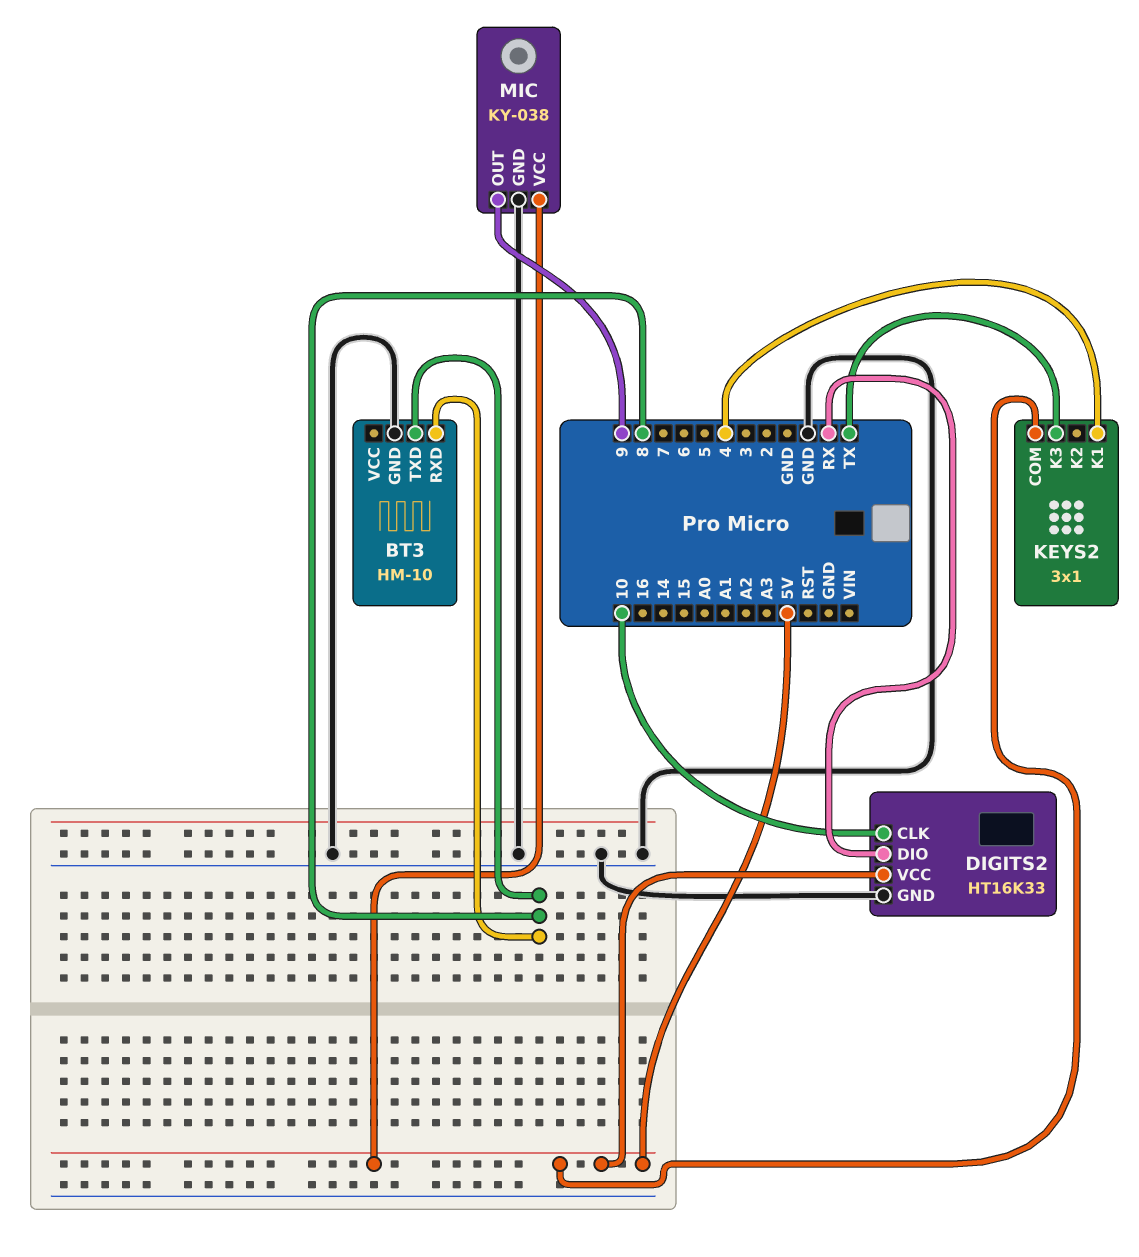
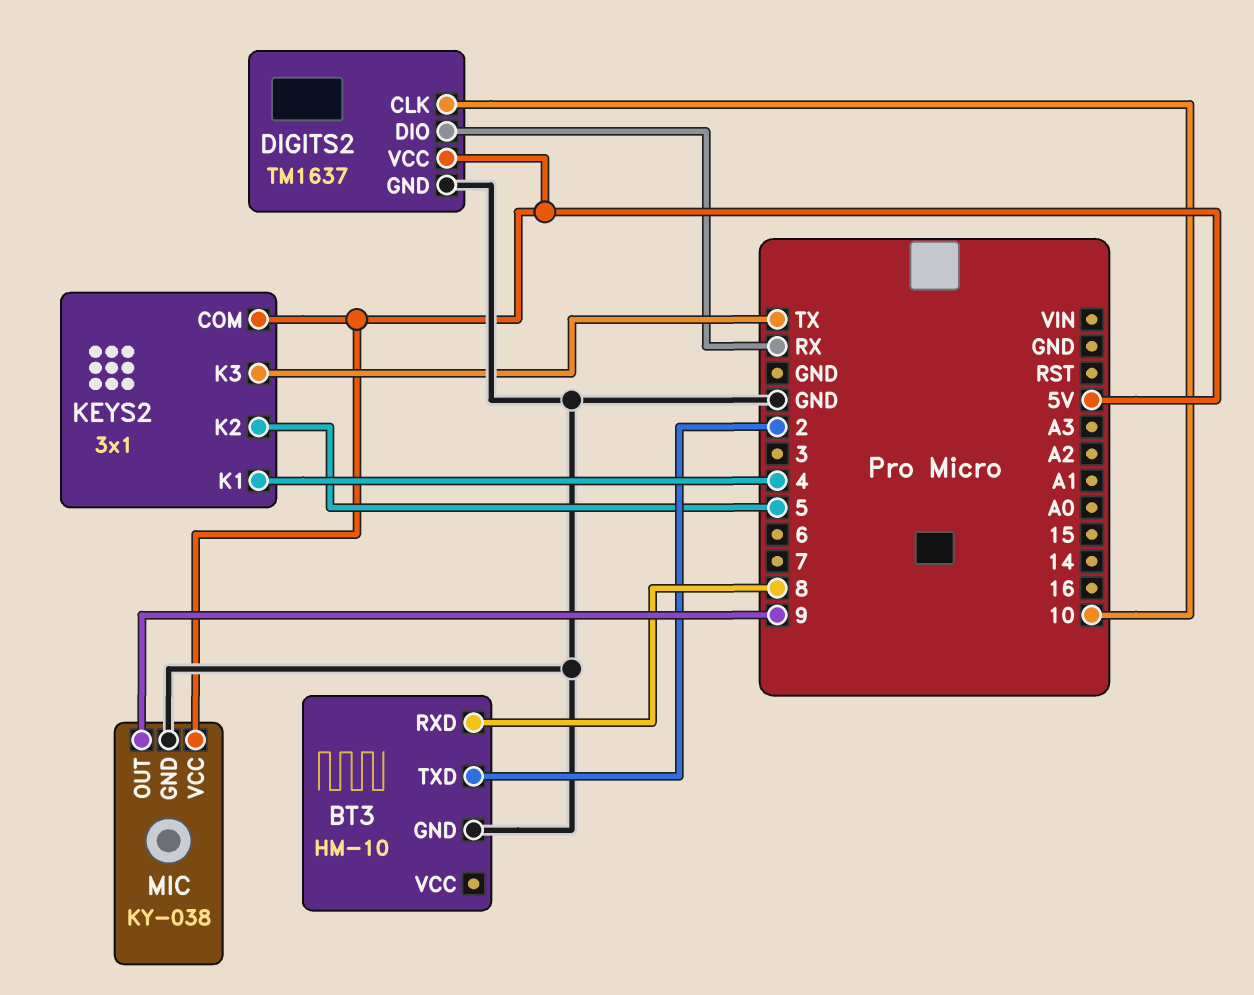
BT3 pin TXD: 8 -> 2
DIGITS2: HT16K33 -> TM1637
KEYS2 pin K2: none -> 5

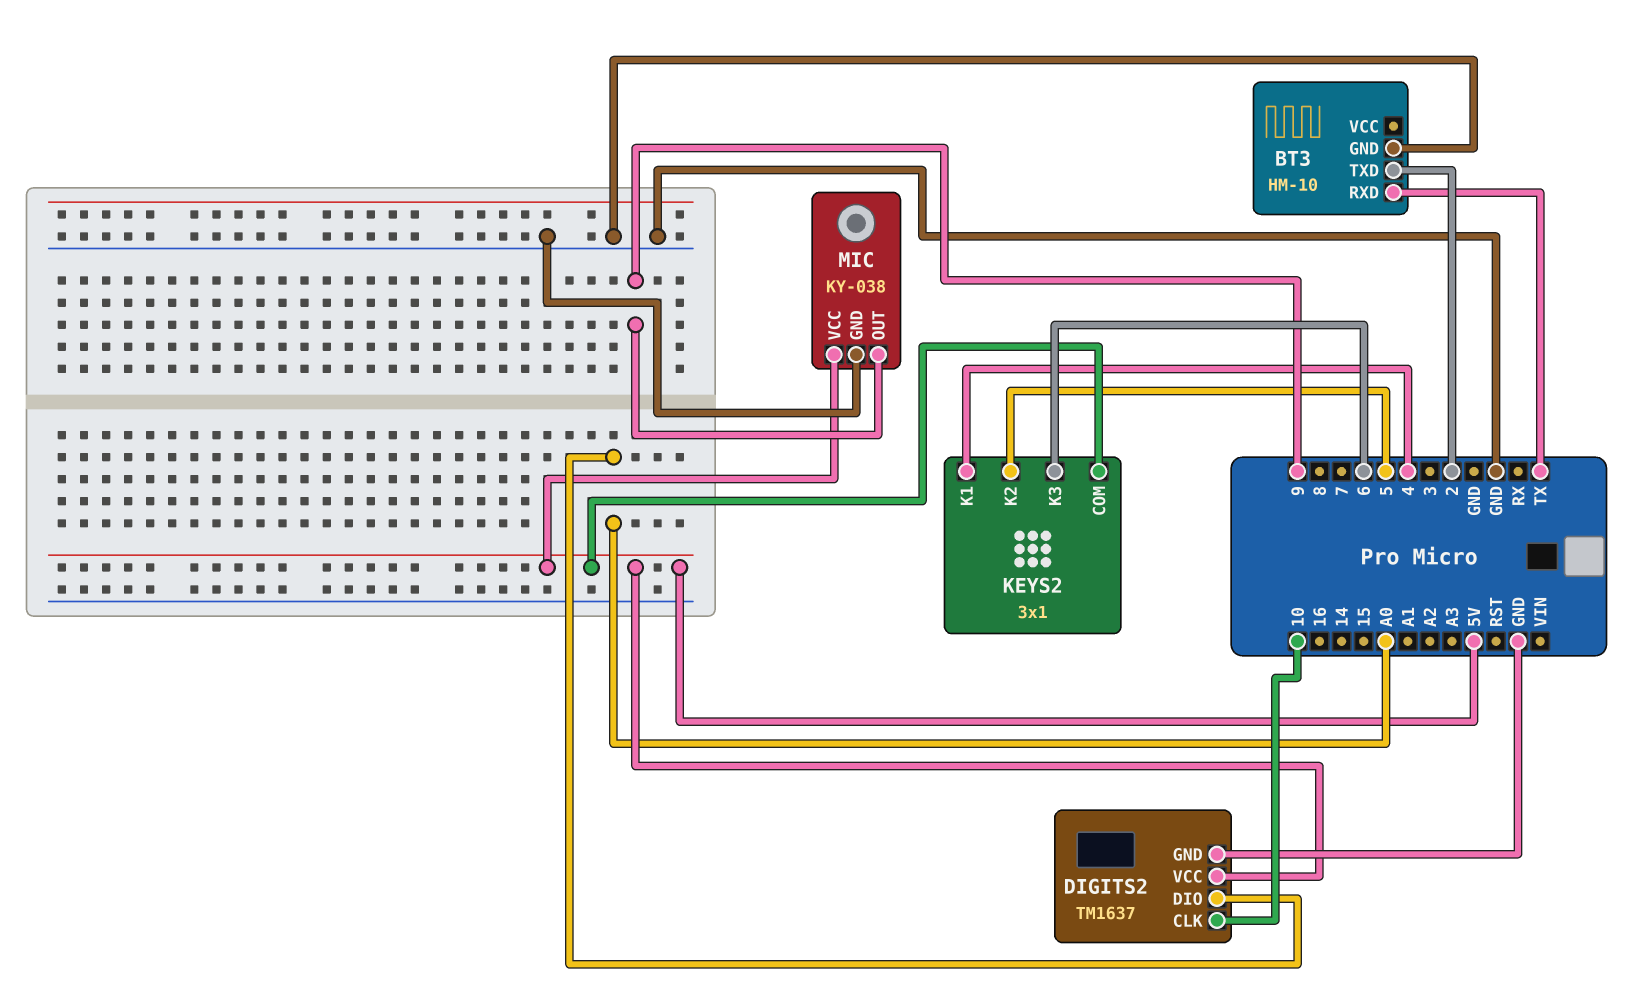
BT3 pin RXD: 8 -> TX
DIGITS2 pin DIO: RX -> A0
KEYS2 pin K3: TX -> 6

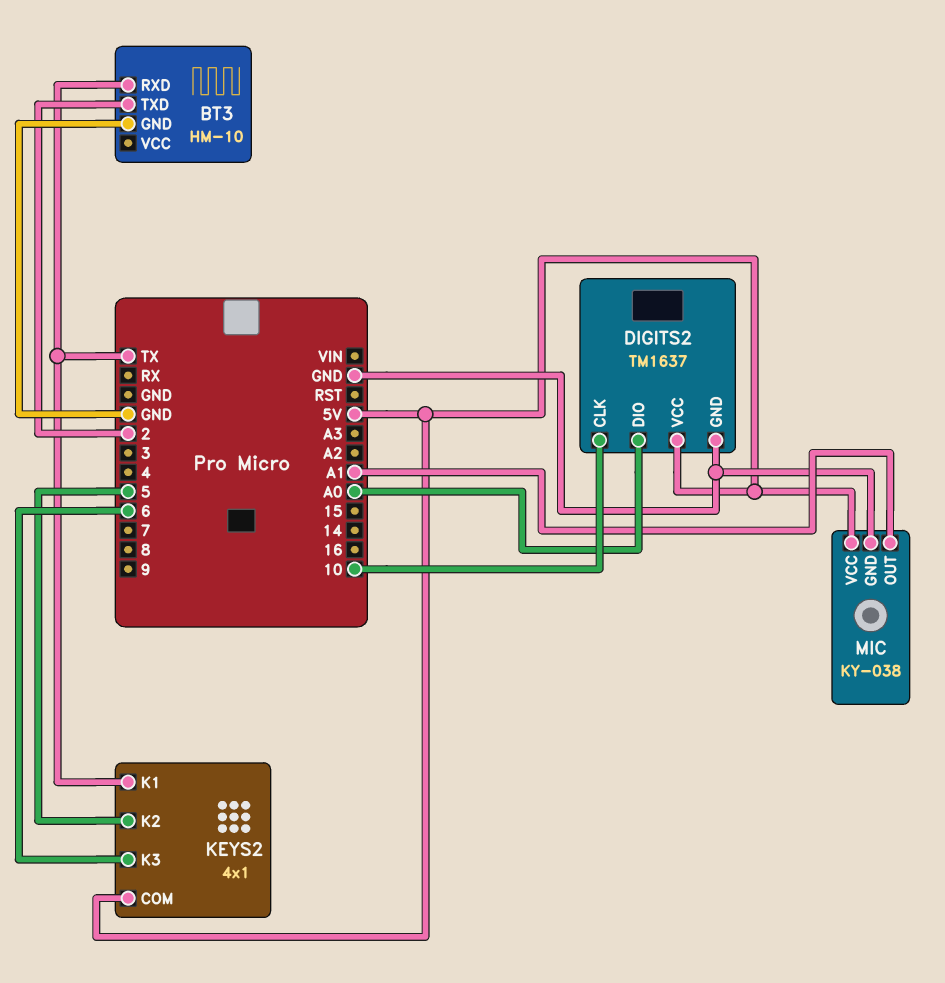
KEYS2: 3x1 -> 4x1
KEYS2 pin K1: 4 -> TX
MIC pin OUT: 9 -> A1

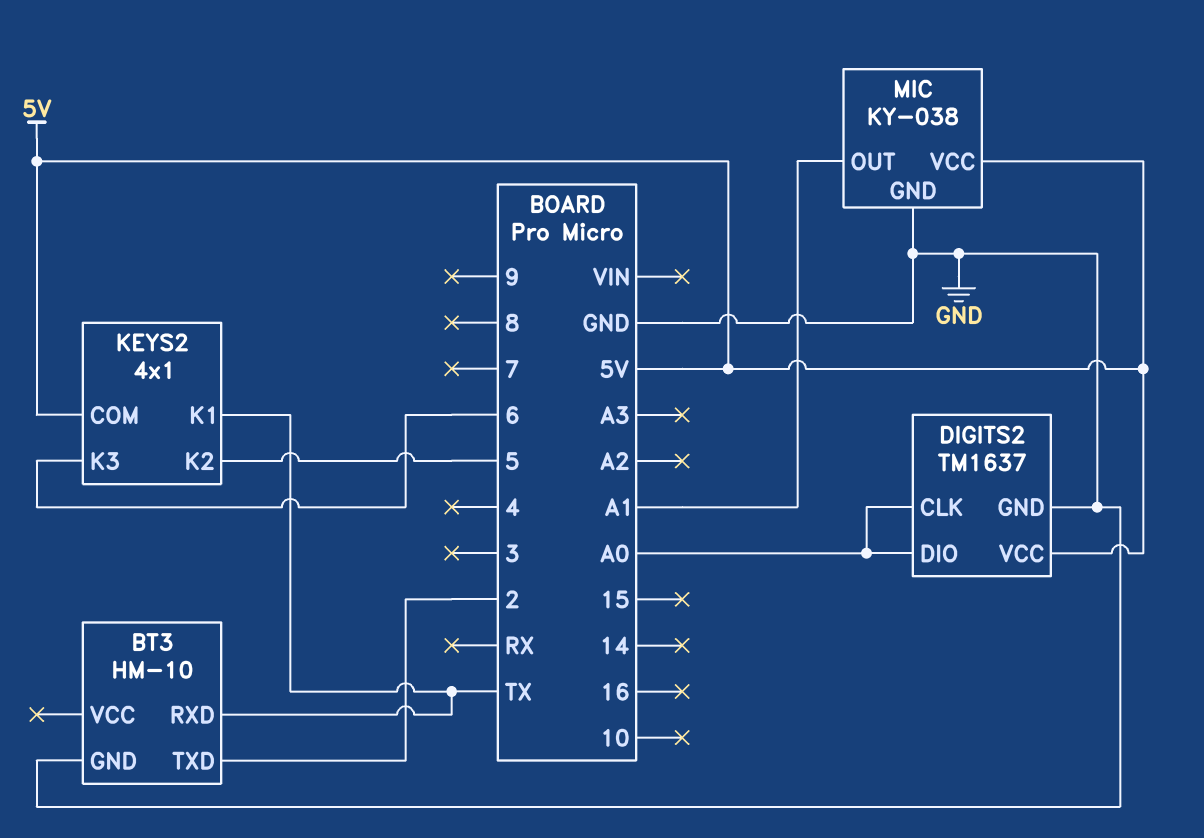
DIGITS2 pin CLK: 10 -> A0

